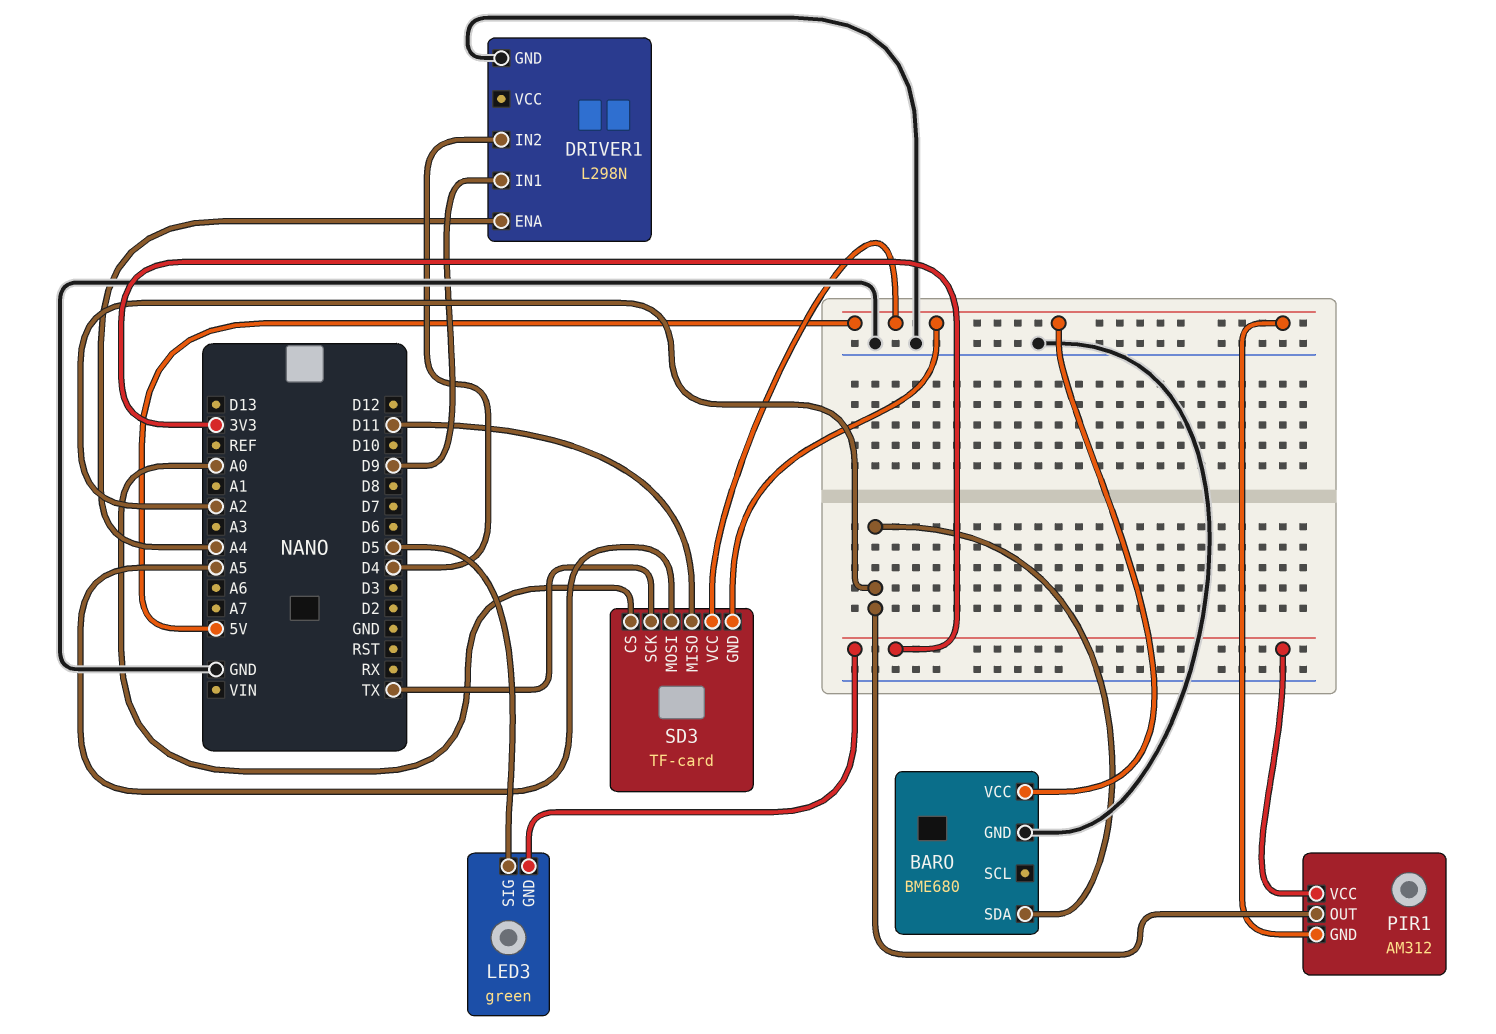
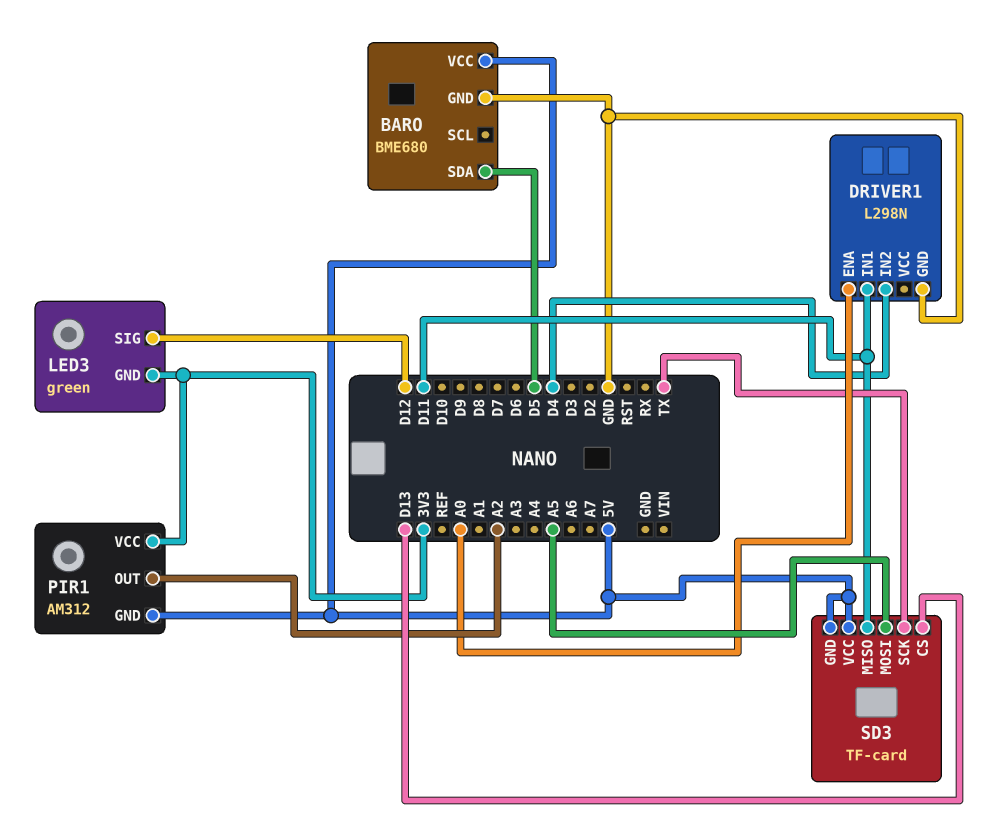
BARO pin SDA: A2 -> D5
DRIVER1 pin ENA: A4 -> A0
DRIVER1 pin IN1: D9 -> D11
LED3 pin SIG: D5 -> D12
SD3 pin CS: A0 -> D13

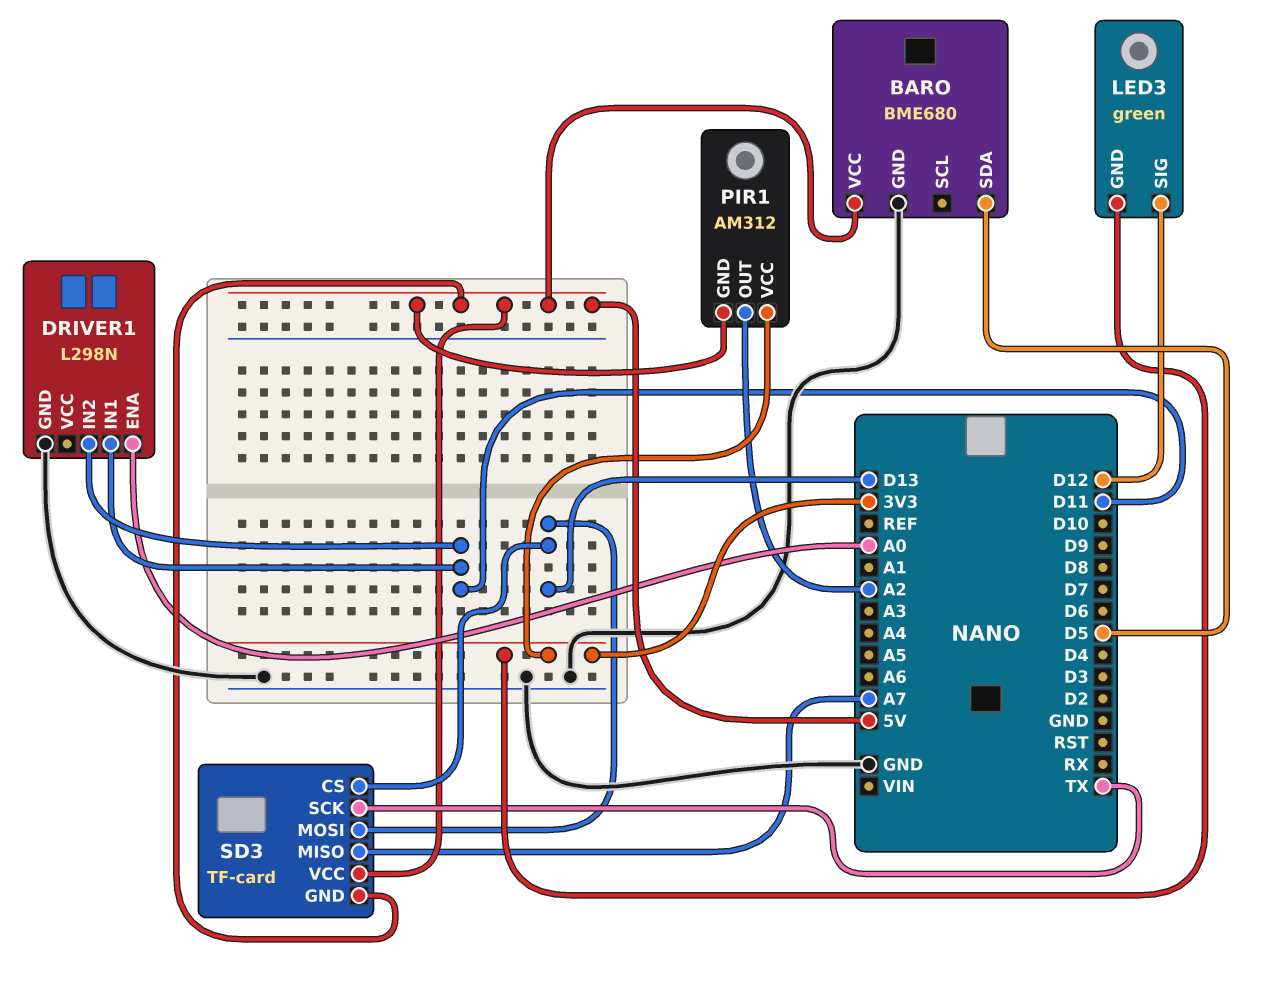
DRIVER1 pin IN2: D4 -> D11
SD3 pin MISO: D11 -> A7
SD3 pin MOSI: A5 -> D13

